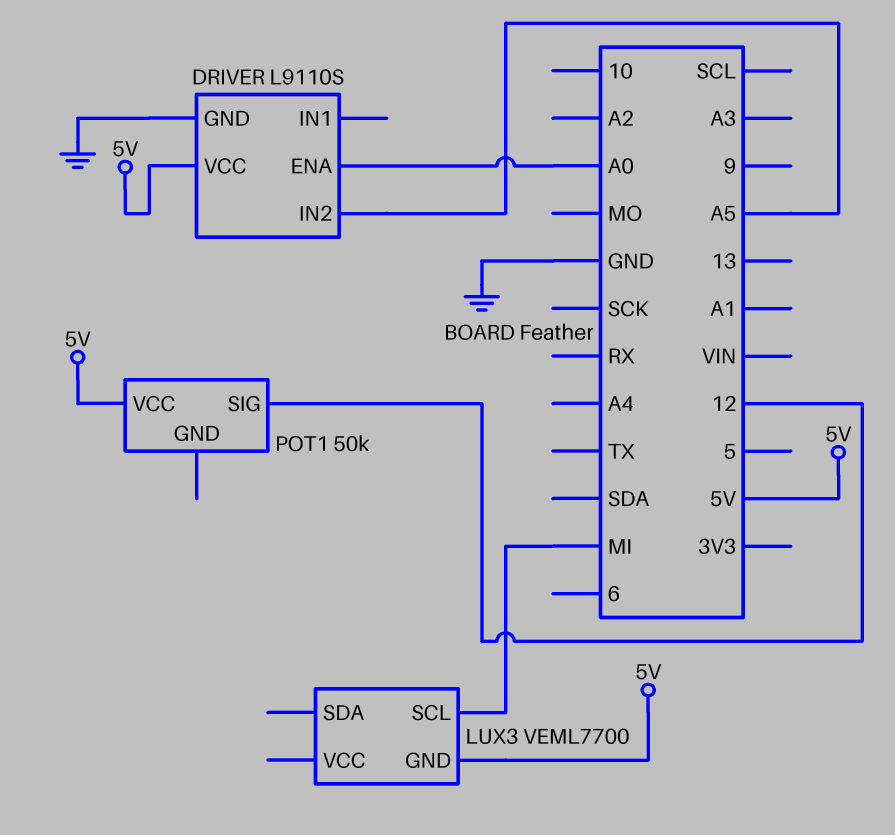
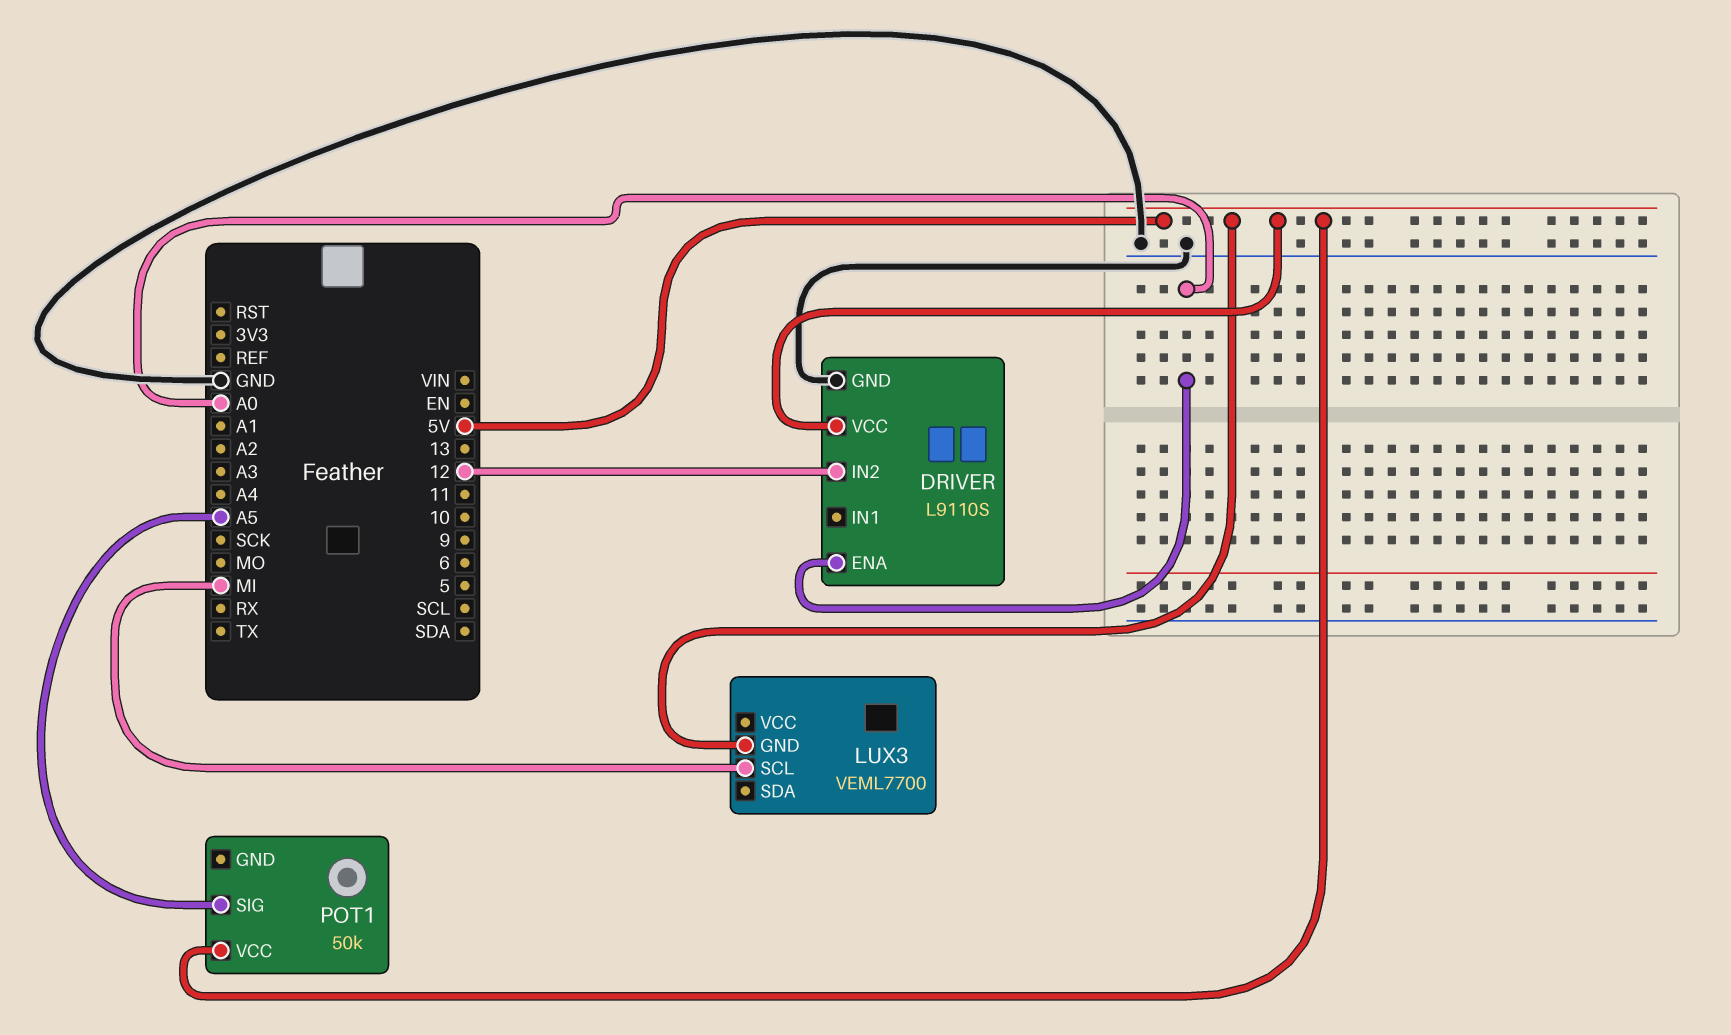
DRIVER pin IN2: A5 -> 12
POT1 pin SIG: 12 -> A5

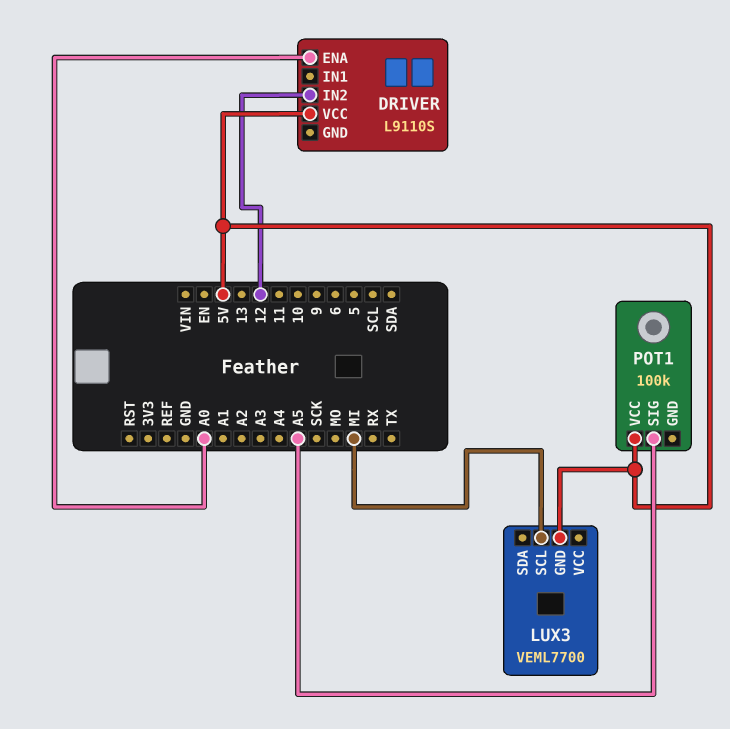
DRIVER pin GND: GND -> none
POT1: 50k -> 100k

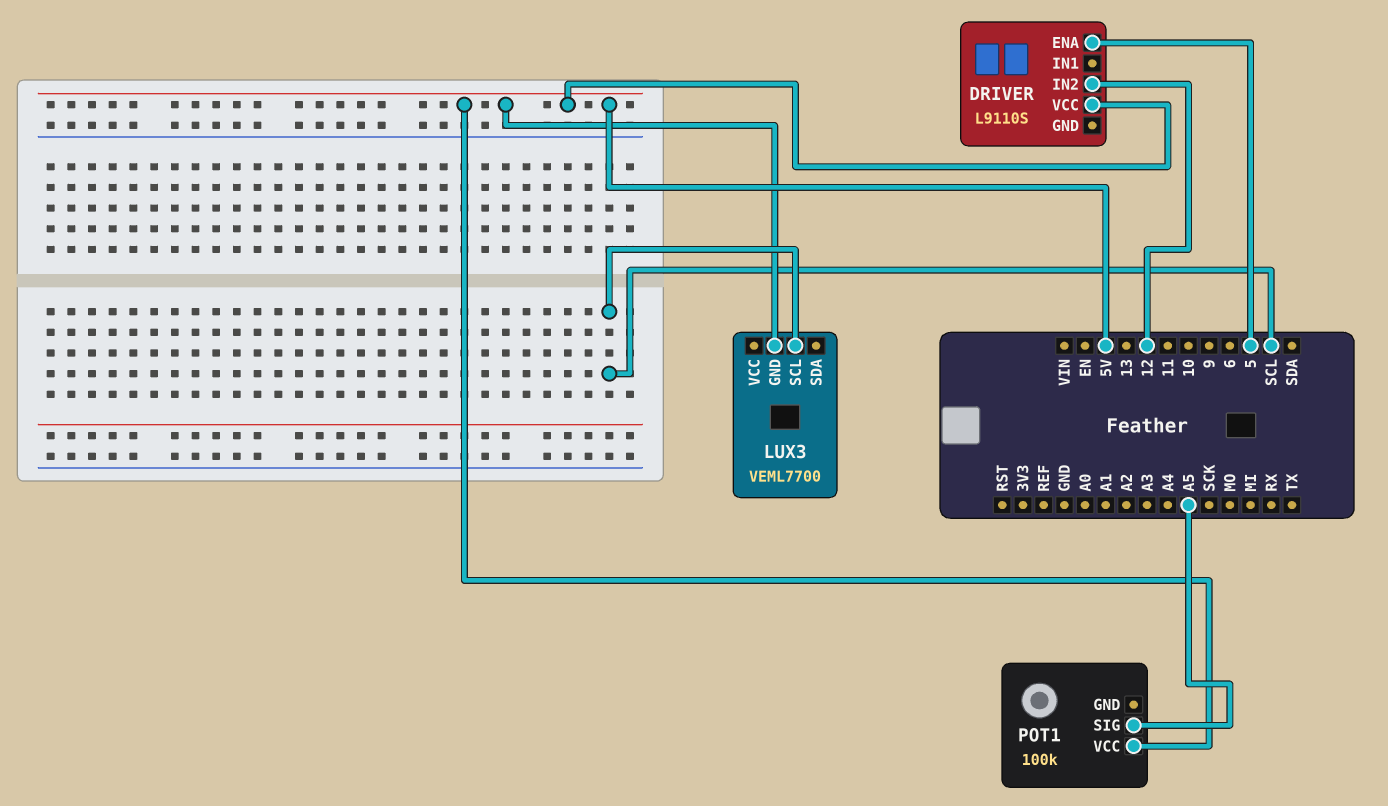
DRIVER pin ENA: A0 -> 5
LUX3 pin SCL: MI -> SCL

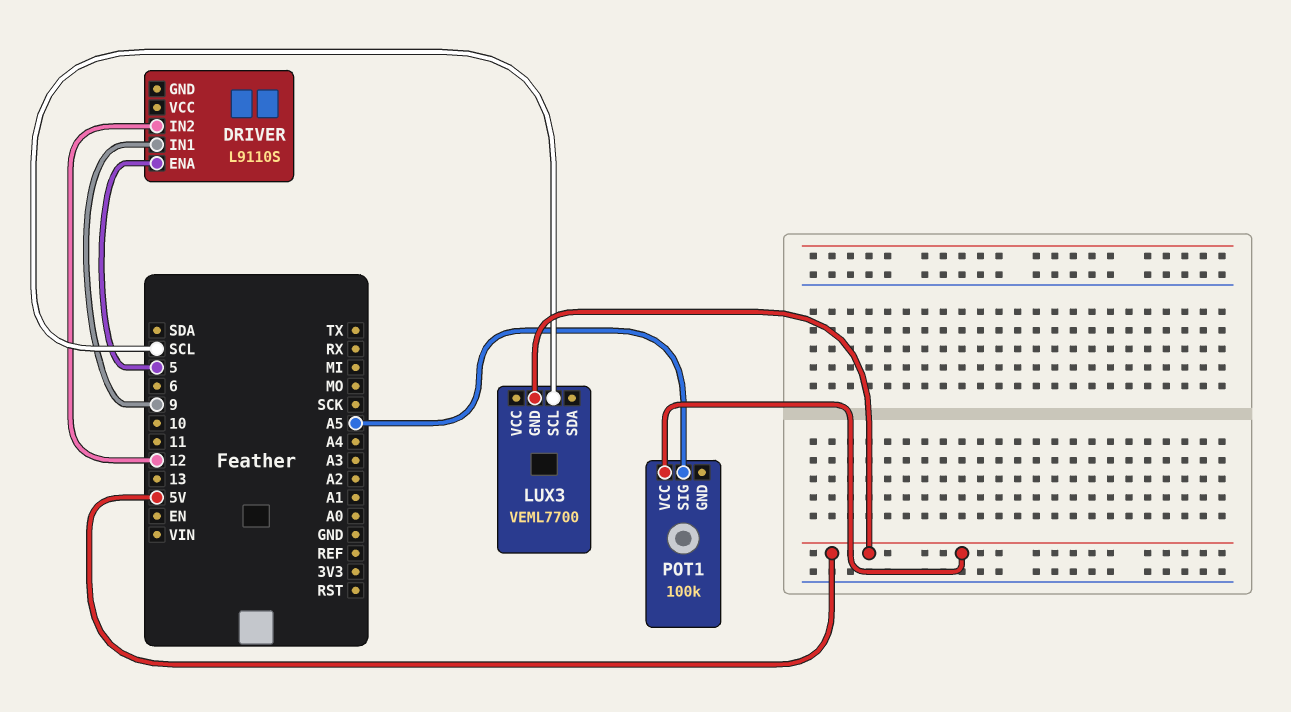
DRIVER pin IN1: none -> 9
DRIVER pin VCC: 5V -> none

